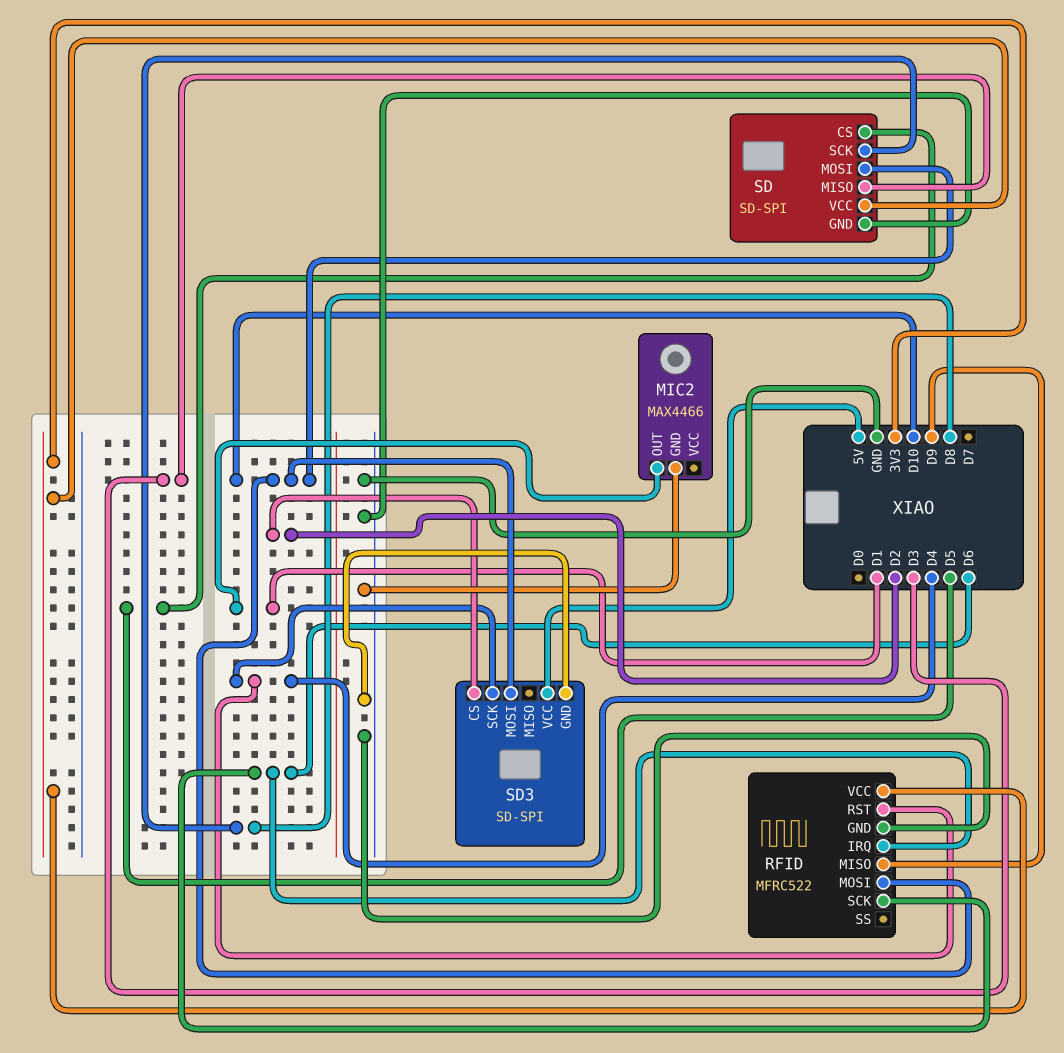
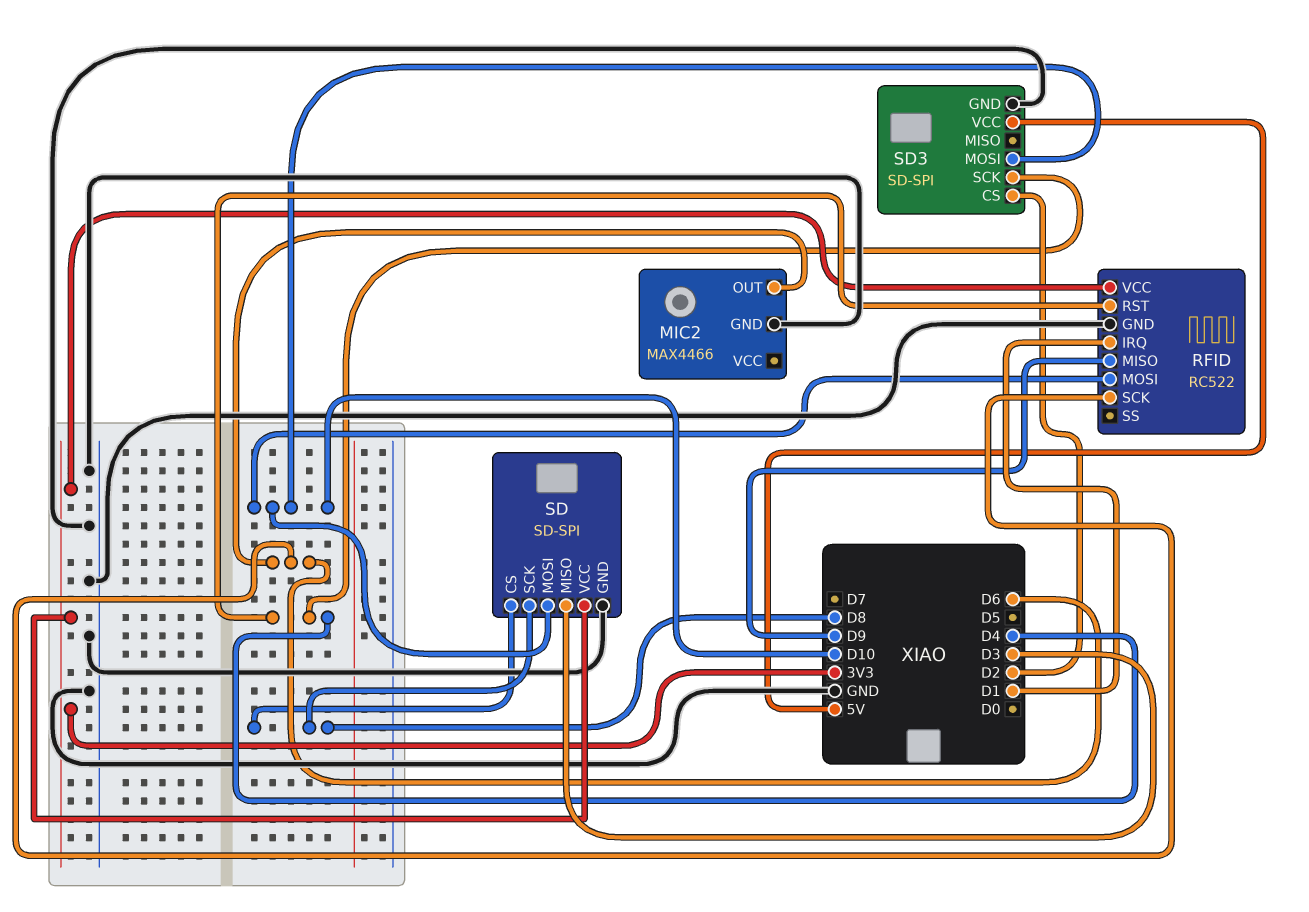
MIC2 pin OUT: D1 -> D6
RFID: MFRC522 -> RC522
RFID pin IRQ: D6 -> D1
SD pin CS: D5 -> D8

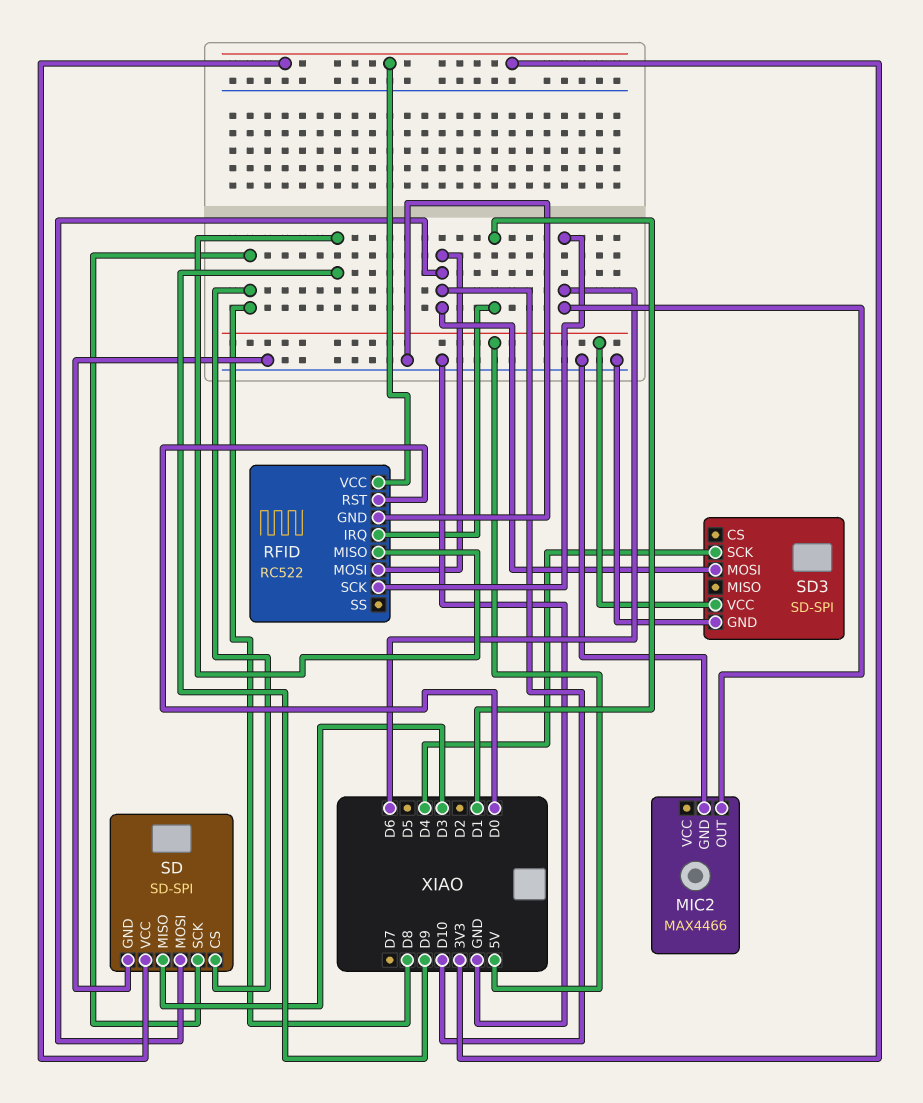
RFID pin RST: D4 -> D0
SD3 pin CS: D2 -> none

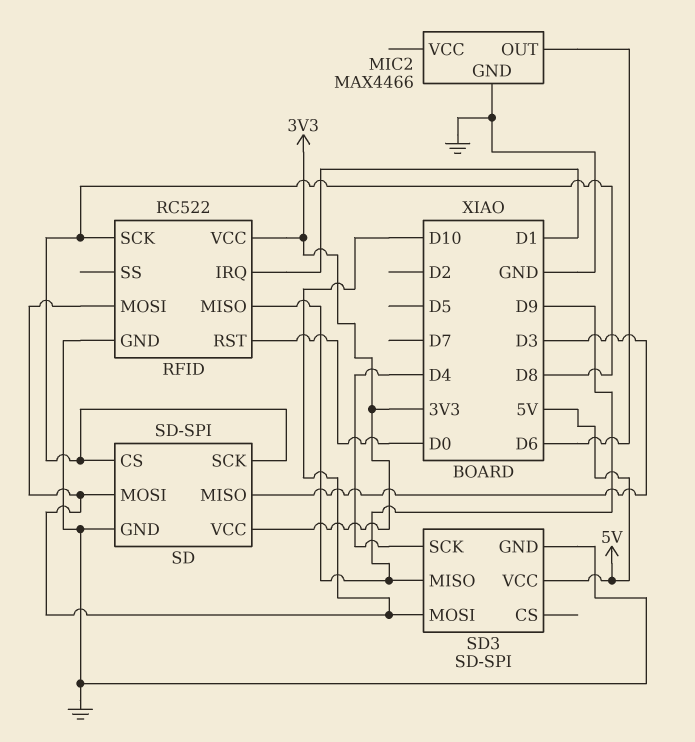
RFID pin SCK: D6 -> D8
SD3 pin MISO: none -> D9

